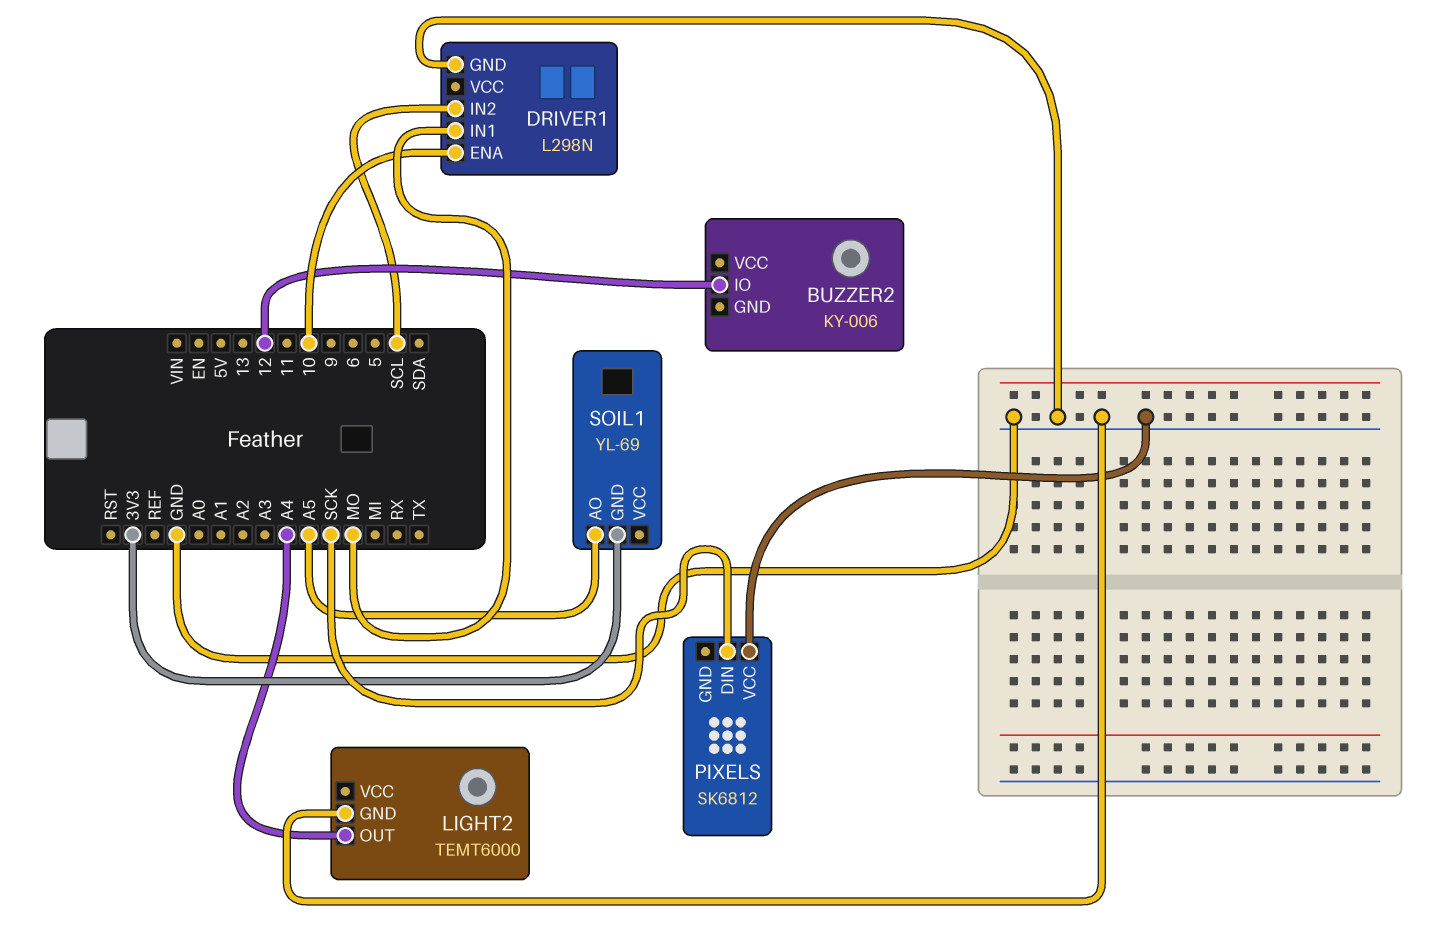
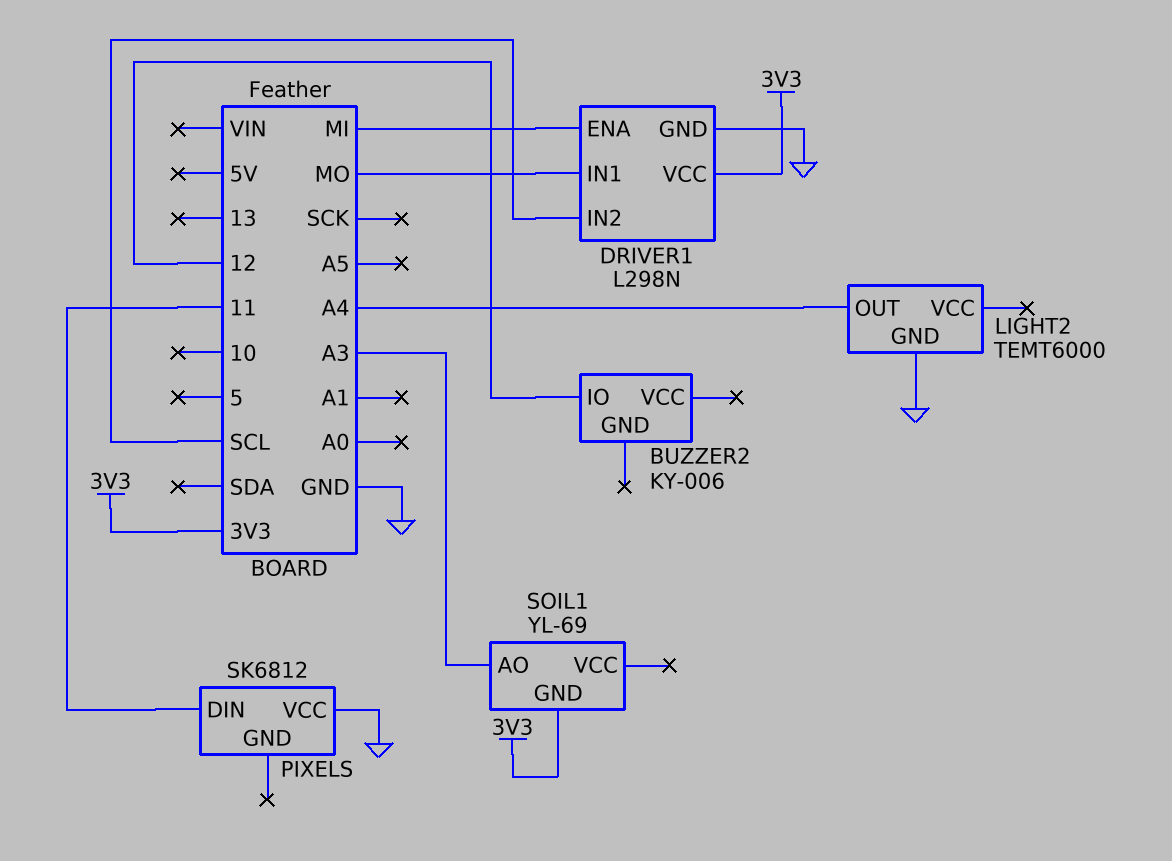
DRIVER1 pin ENA: 10 -> MI
DRIVER1 pin VCC: none -> 3V3
PIXELS pin DIN: SCK -> 11
SOIL1 pin AO: A5 -> A3

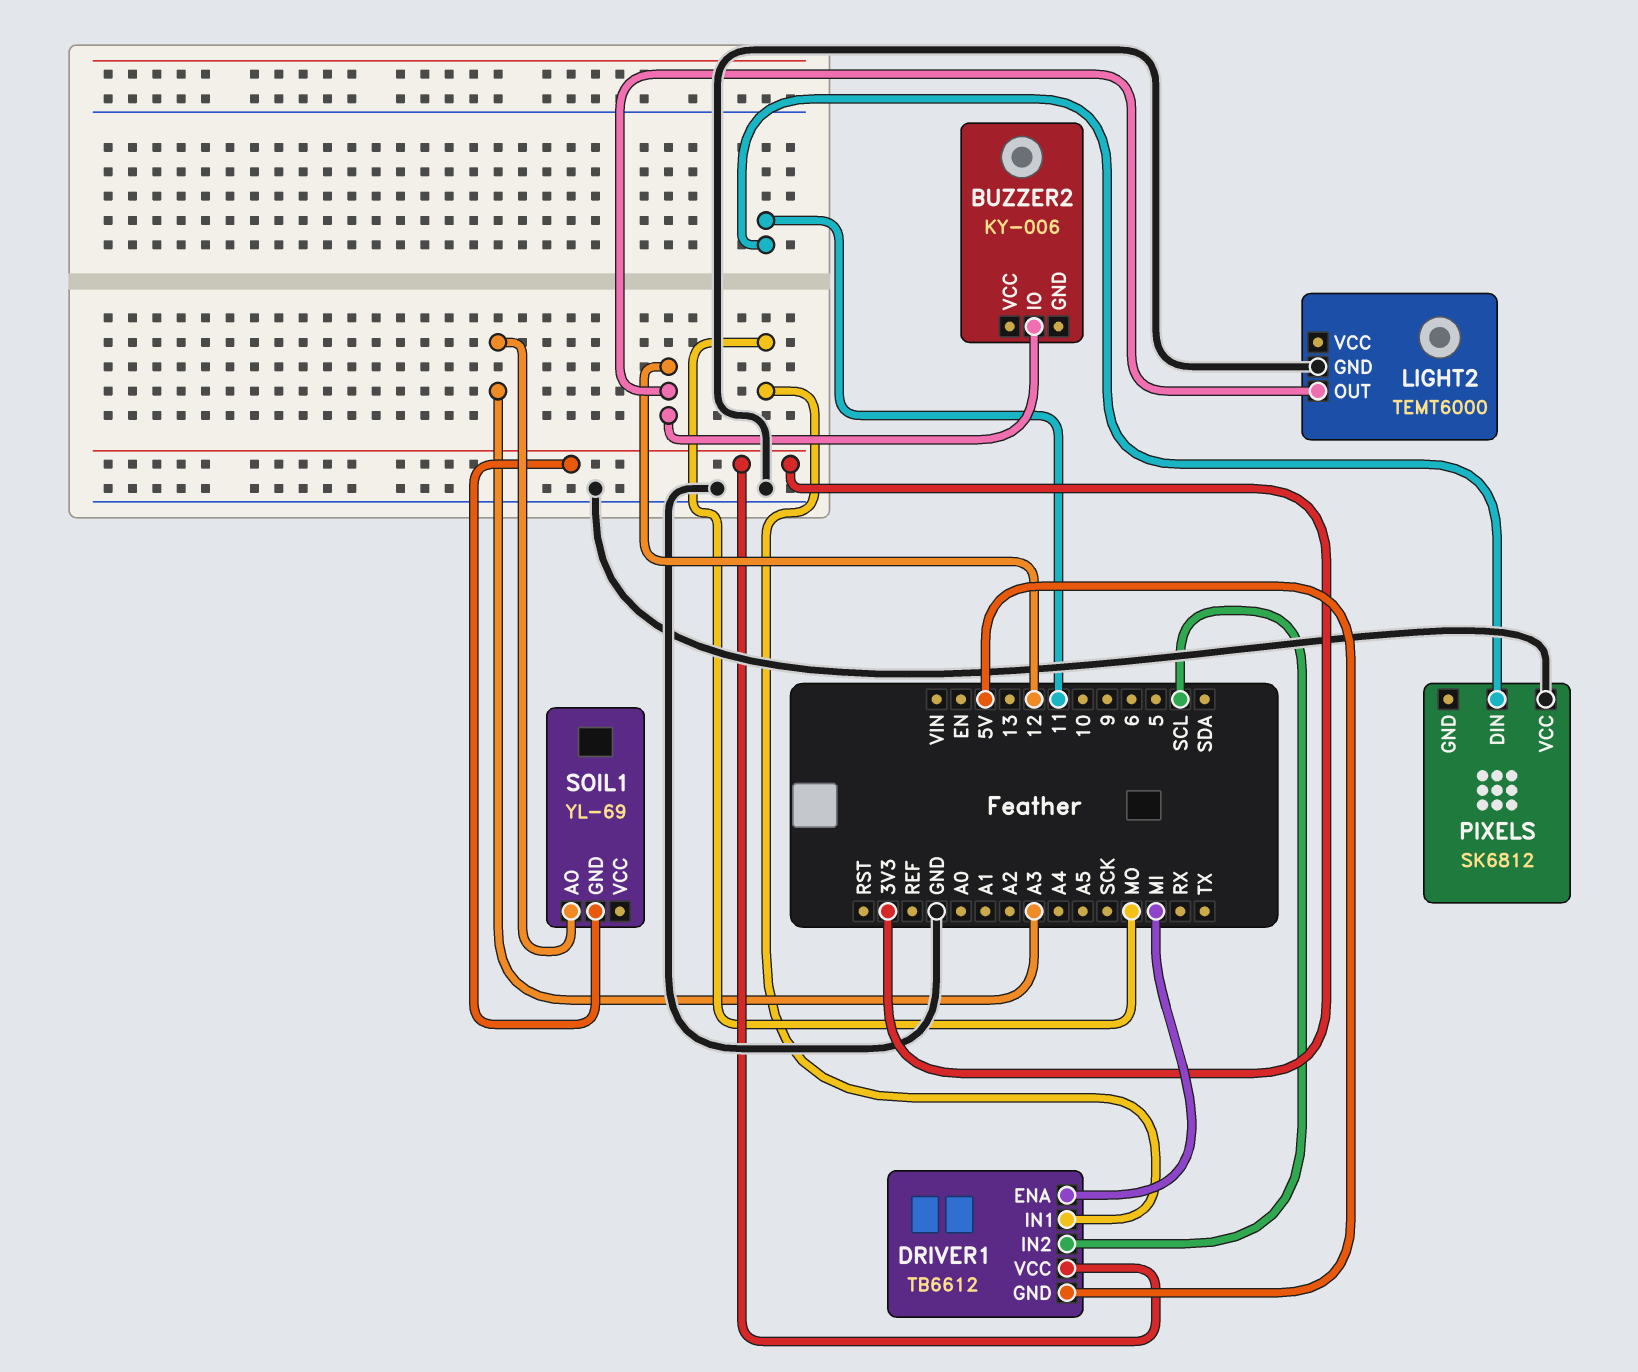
DRIVER1: L298N -> TB6612
DRIVER1 pin GND: GND -> 5V
LIGHT2 pin OUT: A4 -> 12

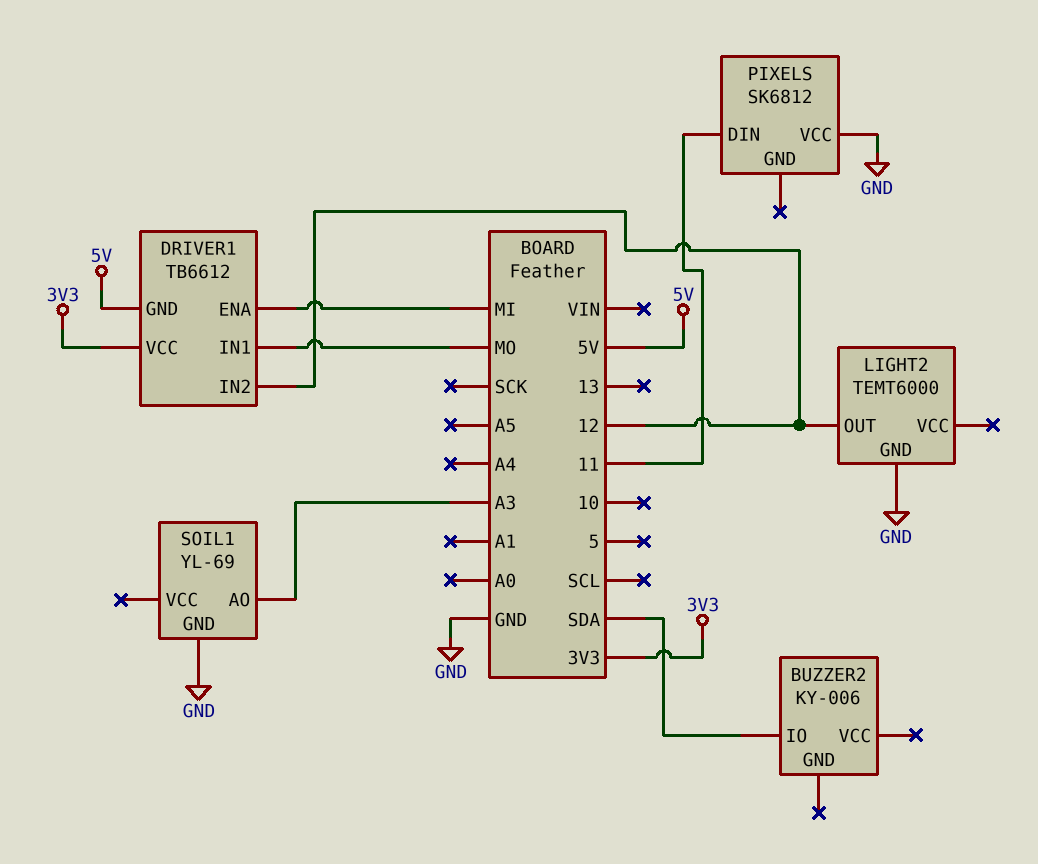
BUZZER2 pin IO: 12 -> SDA
DRIVER1 pin IN2: SCL -> 12
SOIL1 pin GND: 3V3 -> GND

